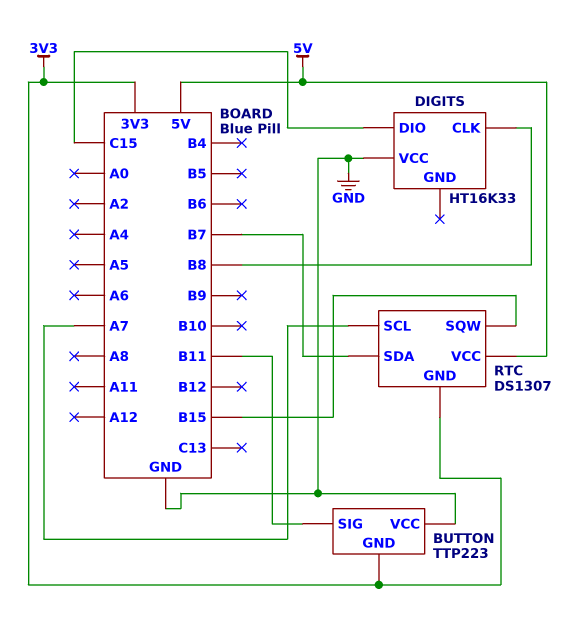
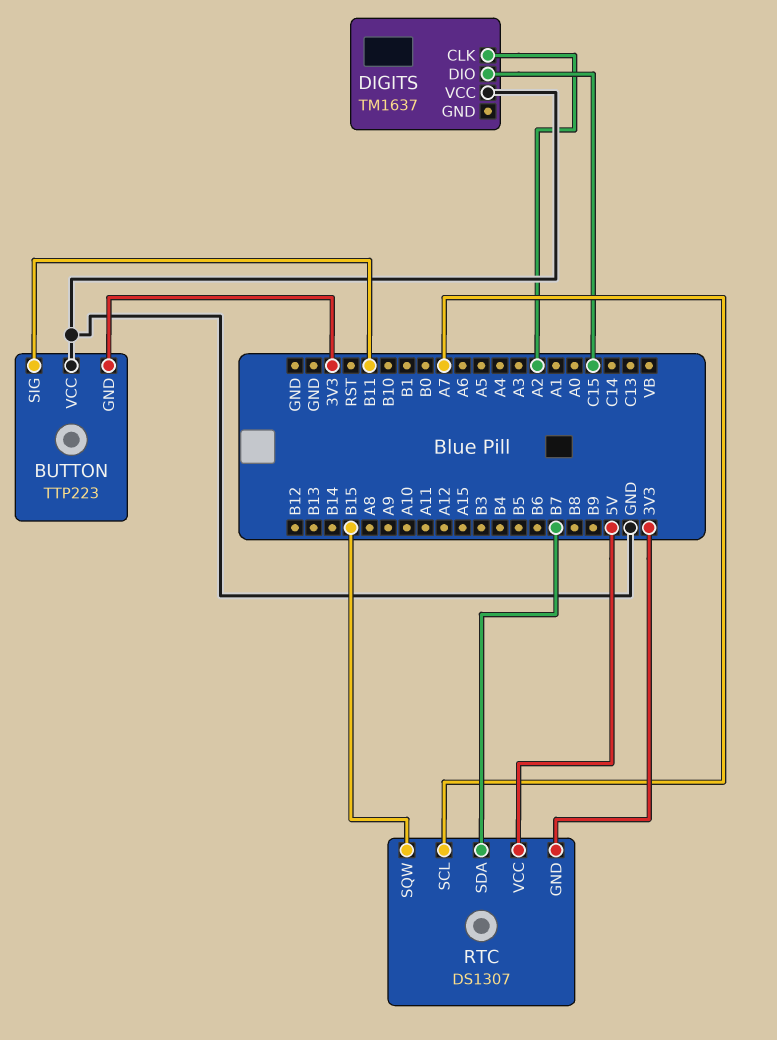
DIGITS: HT16K33 -> TM1637
DIGITS pin CLK: B8 -> A2

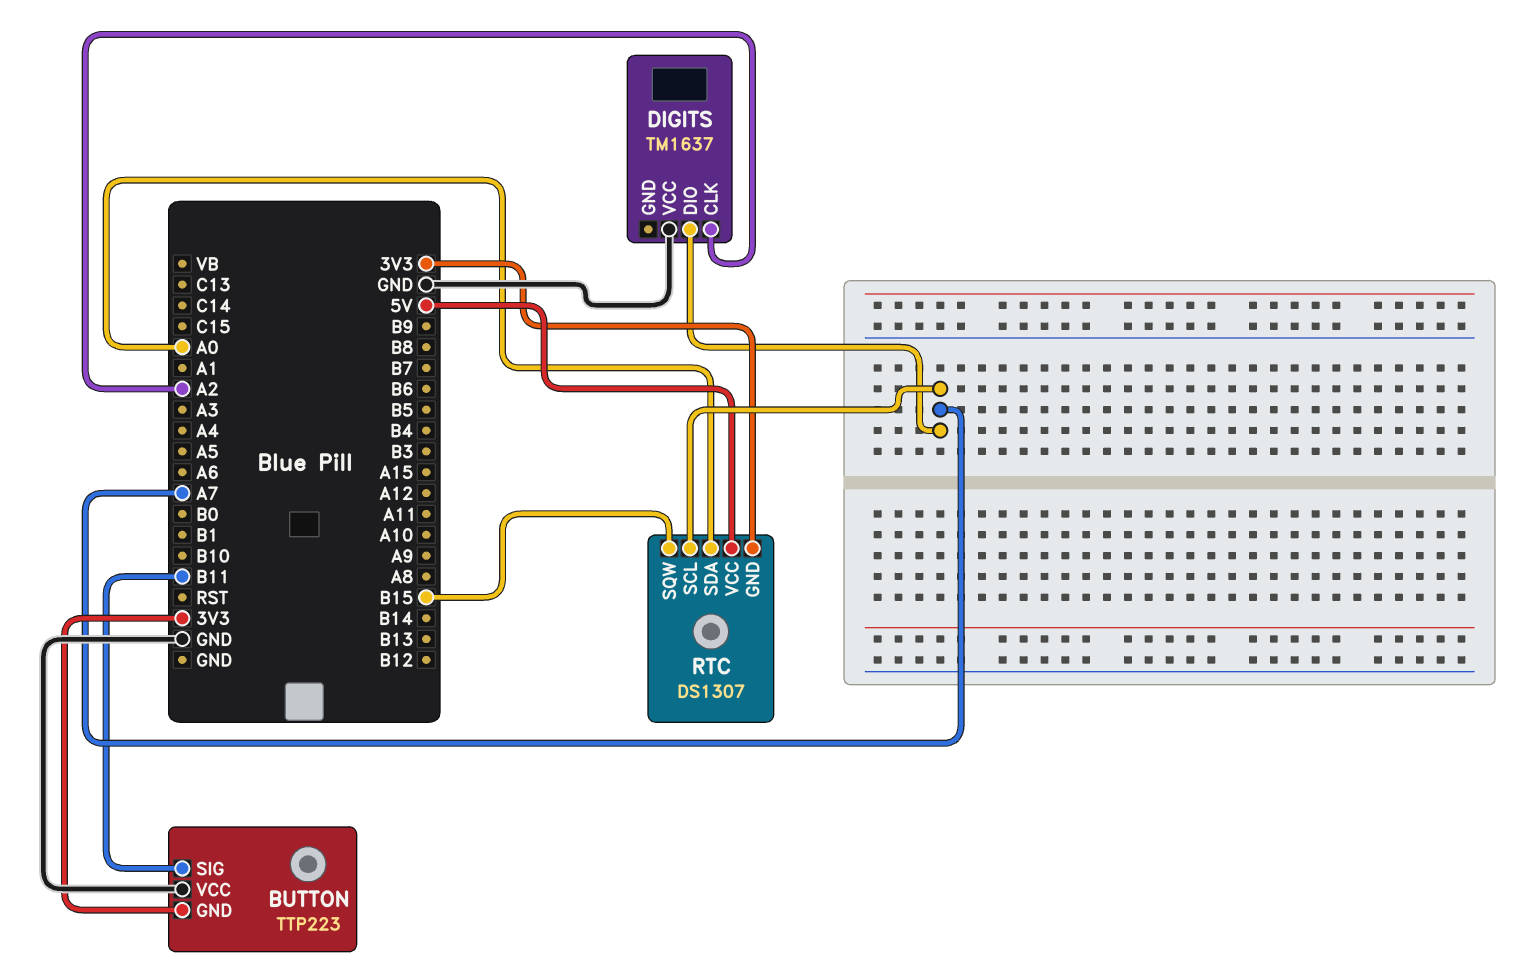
DIGITS pin DIO: C15 -> A7
RTC pin SDA: B7 -> A0

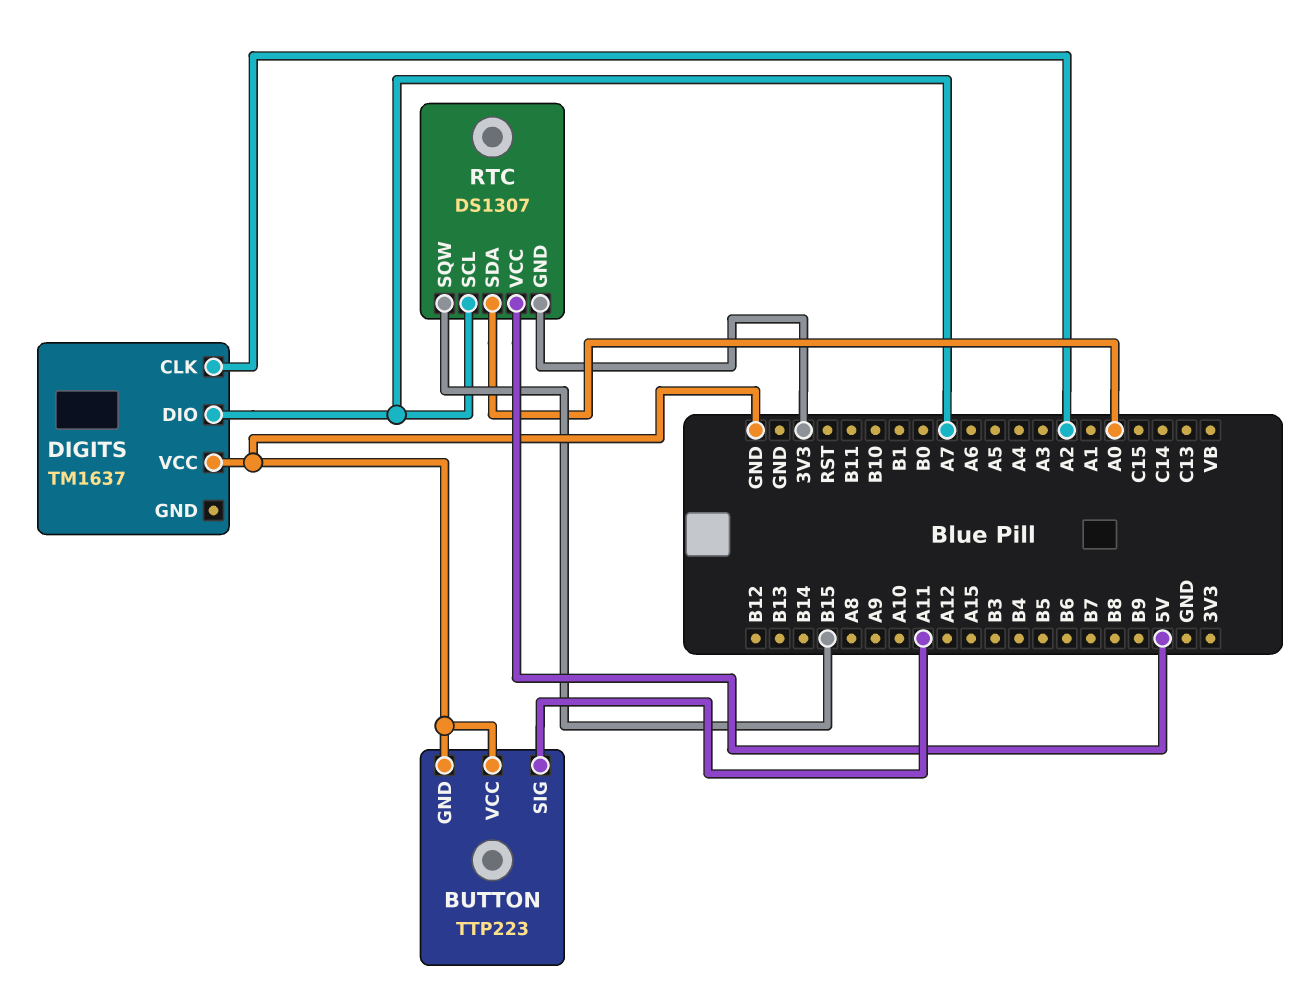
BUTTON pin GND: 3V3 -> GND
BUTTON pin SIG: B11 -> A11

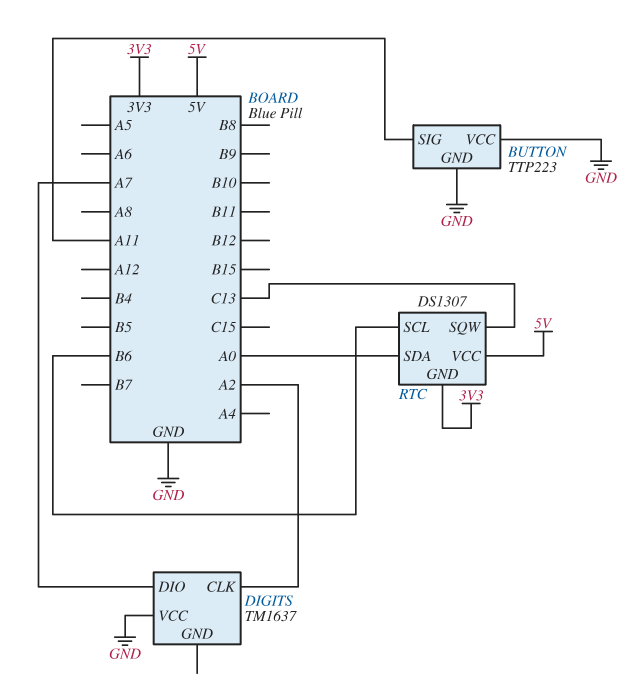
RTC pin SCL: A7 -> B6
RTC pin SQW: B15 -> C13

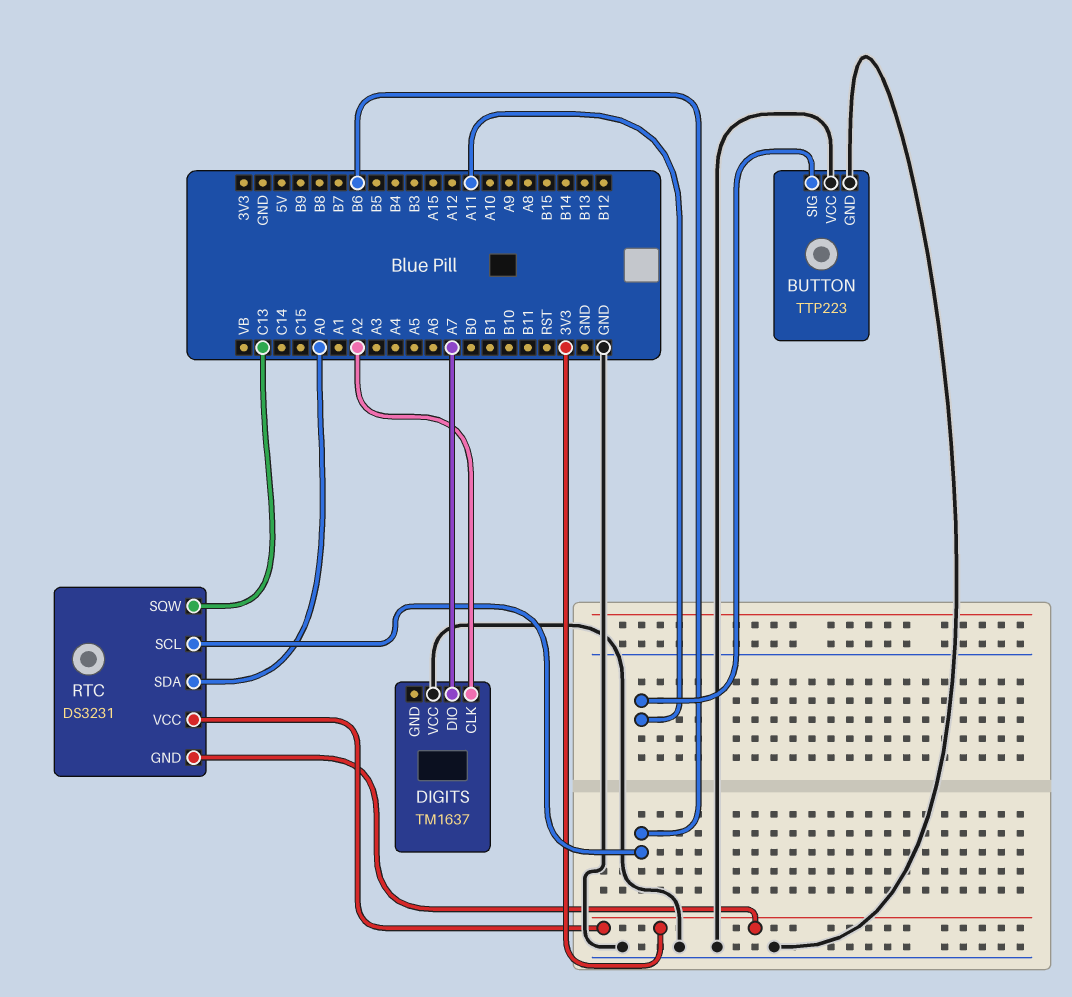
RTC: DS1307 -> DS3231
RTC pin VCC: 5V -> 3V3

